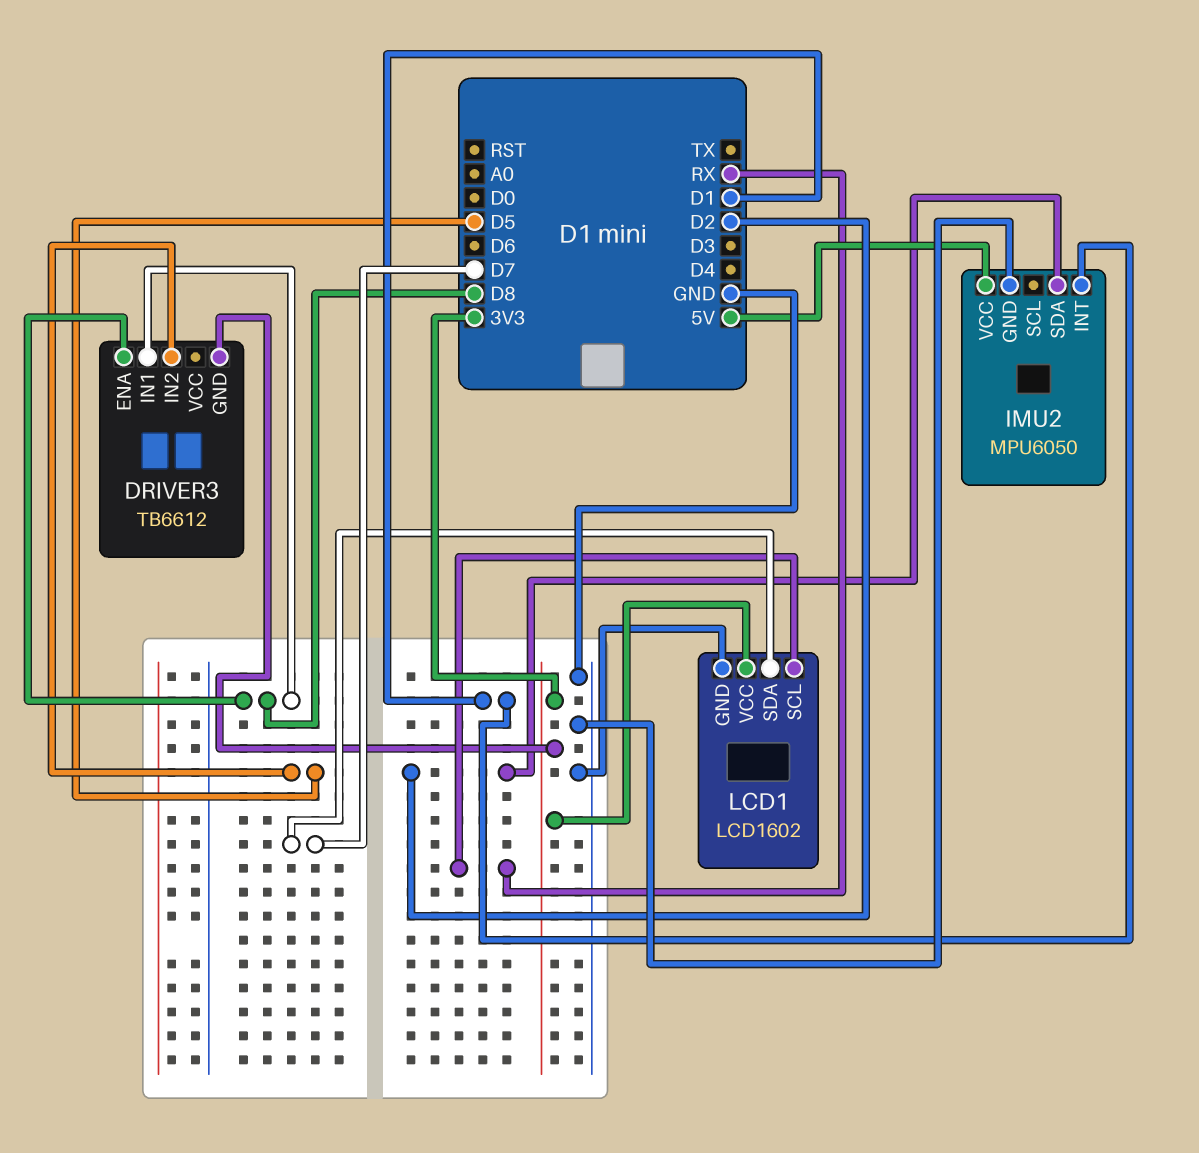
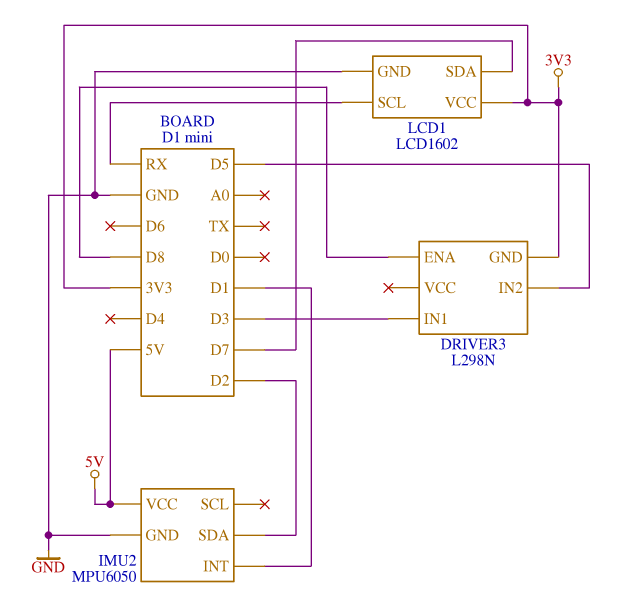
DRIVER3: TB6612 -> L298N
DRIVER3 pin IN1: D8 -> D3

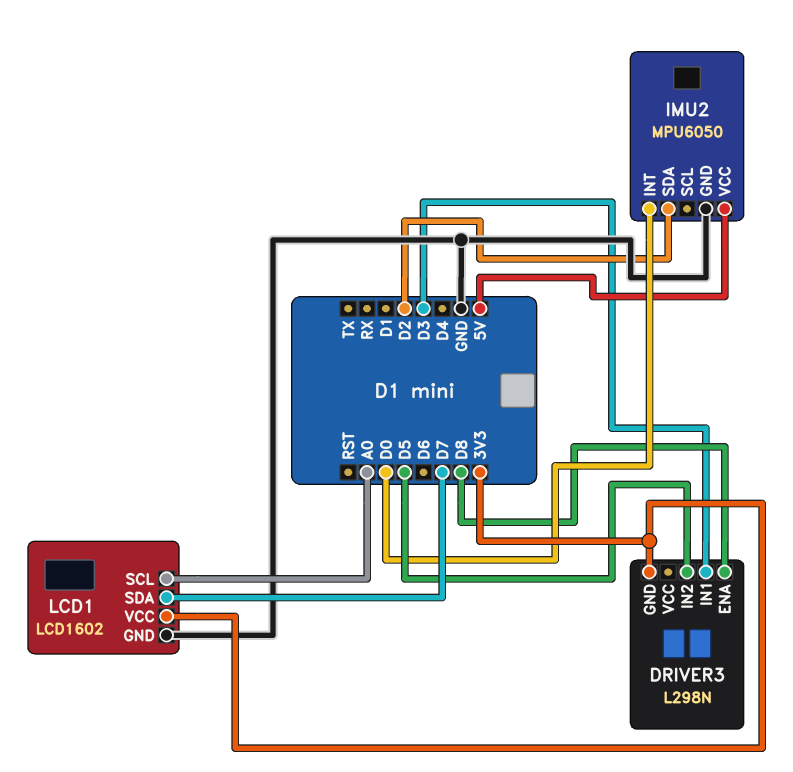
IMU2 pin INT: D1 -> D0
LCD1 pin SCL: RX -> A0

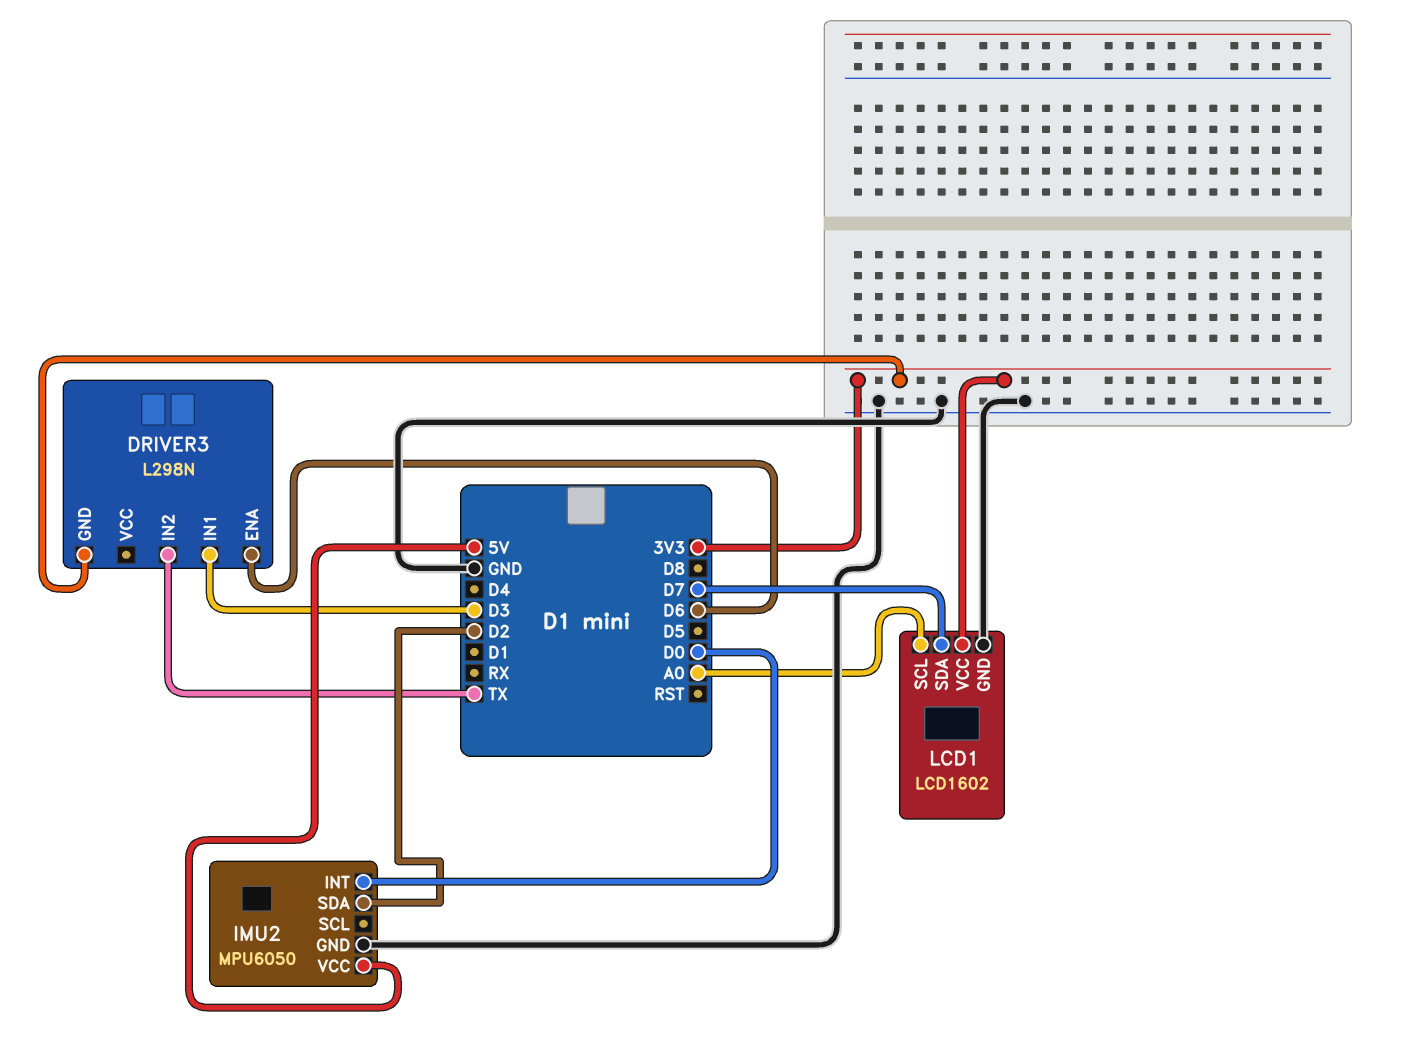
DRIVER3 pin ENA: D8 -> D6
DRIVER3 pin IN2: D5 -> TX

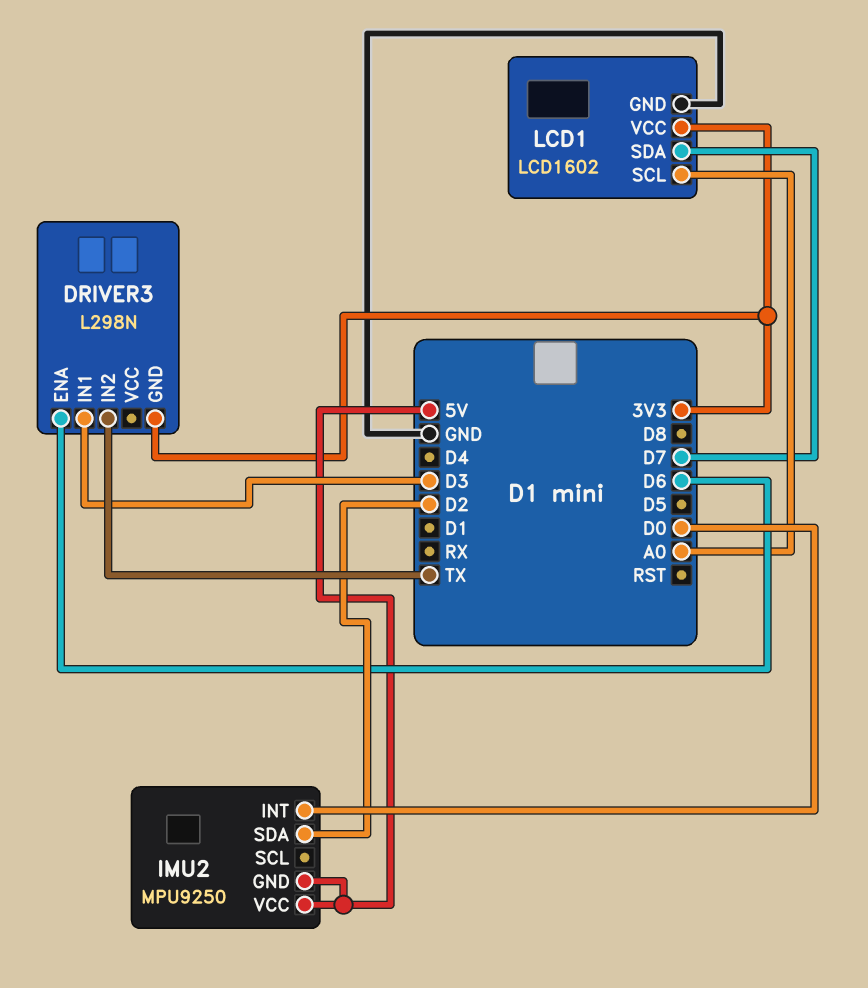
IMU2: MPU6050 -> MPU9250
IMU2 pin GND: GND -> 5V

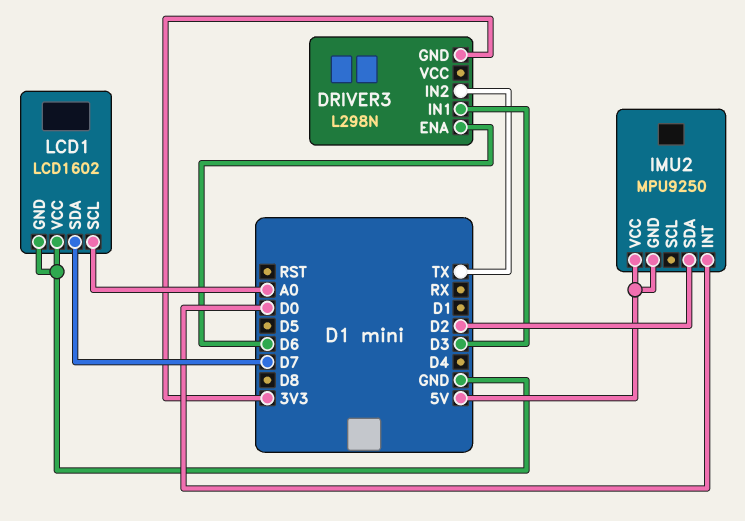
LCD1 pin VCC: 3V3 -> GND

